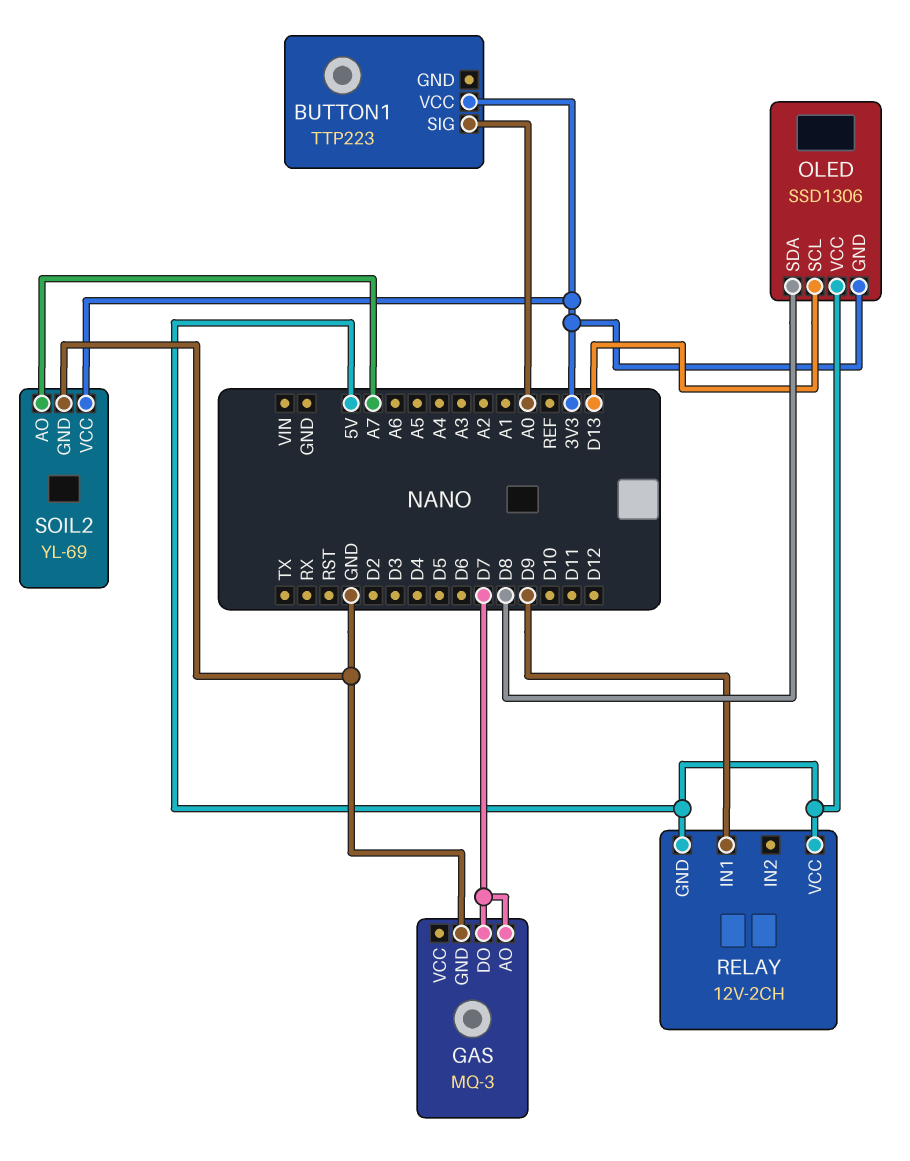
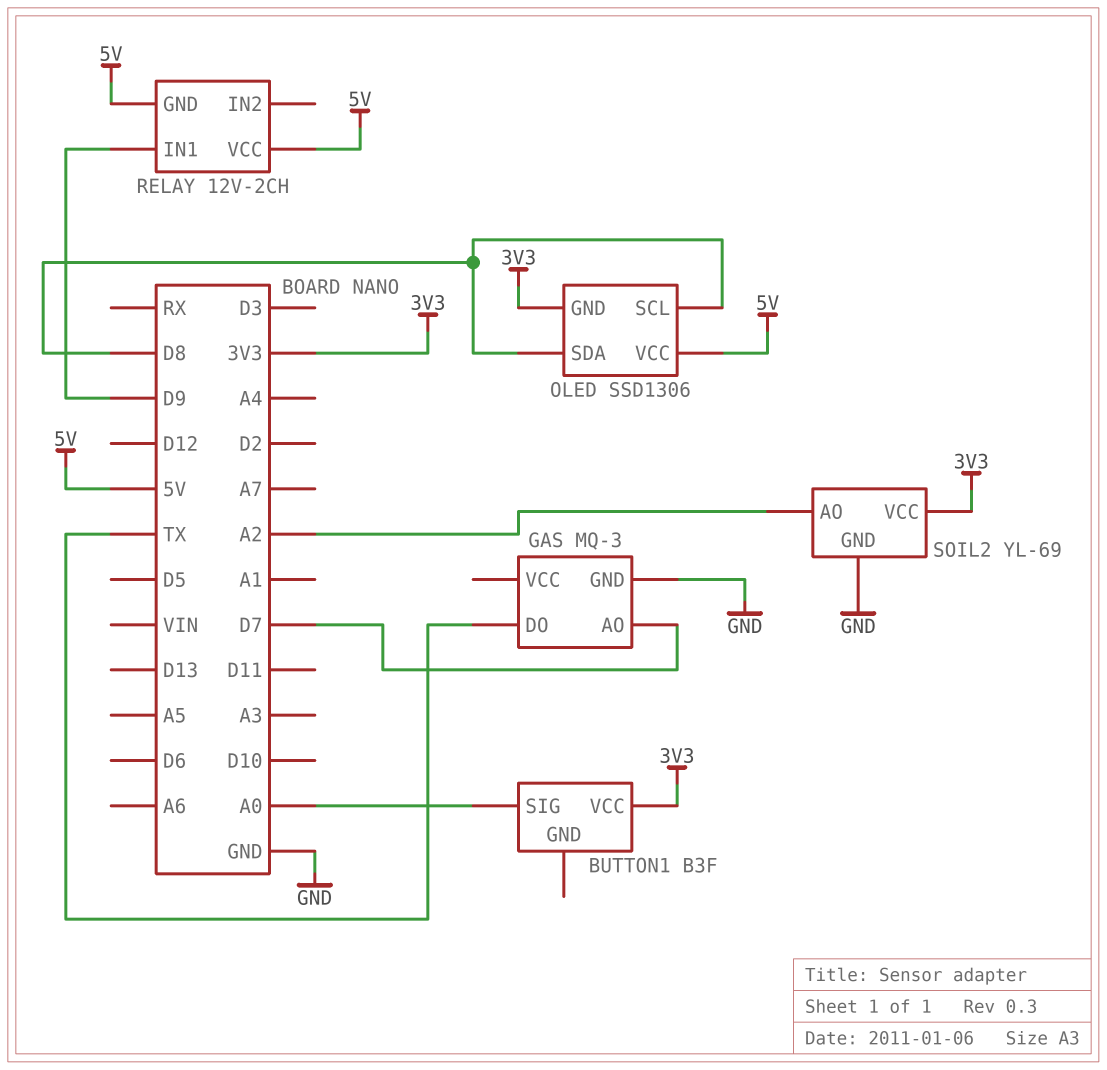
BUTTON1: TTP223 -> B3F
GAS pin DO: D7 -> TX
OLED pin SCL: D13 -> D8
SOIL2 pin AO: A7 -> A2

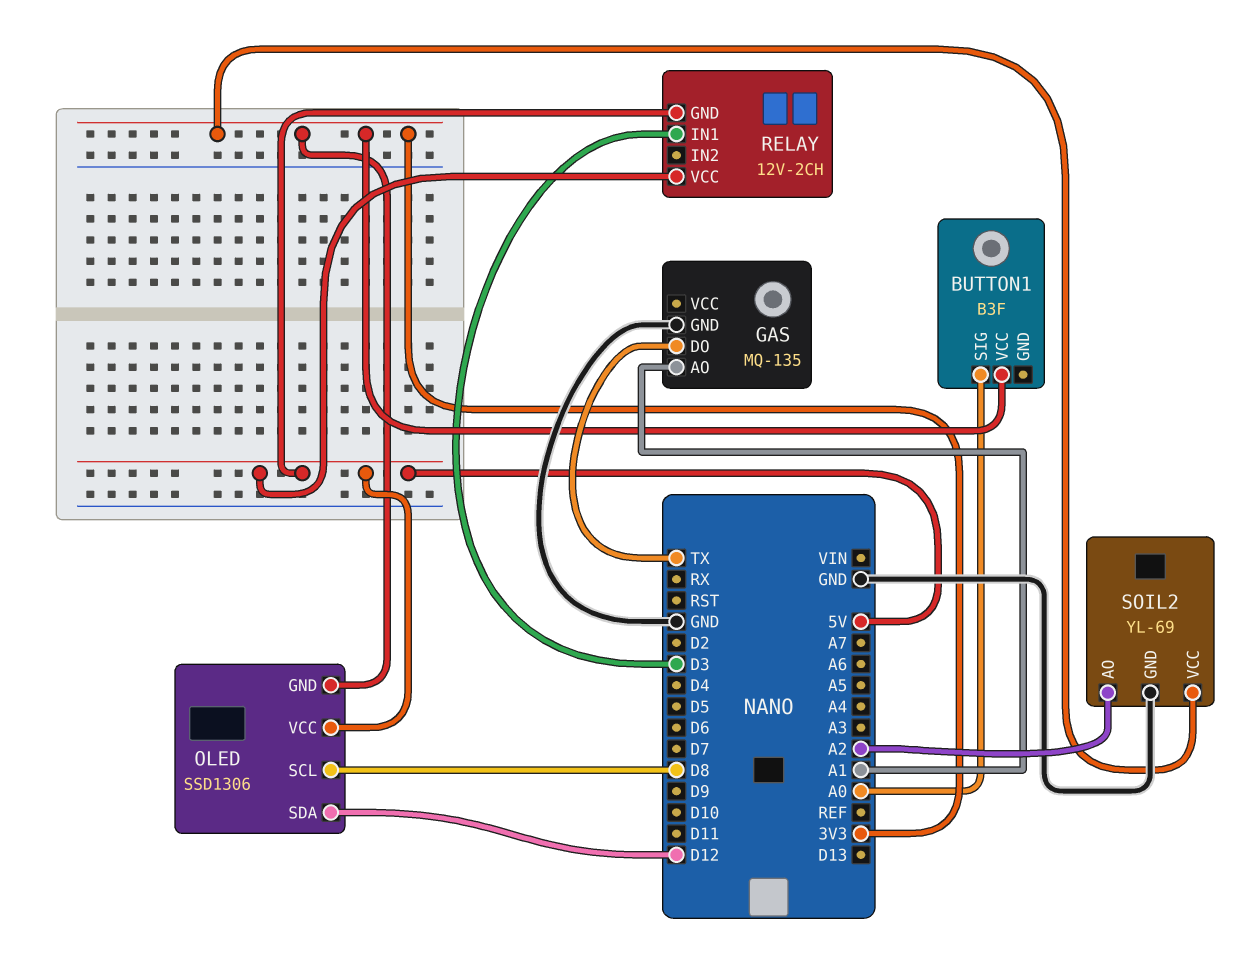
GAS: MQ-3 -> MQ-135
GAS pin AO: D7 -> A1
OLED pin SDA: D8 -> D12
RELAY pin IN1: D9 -> D3

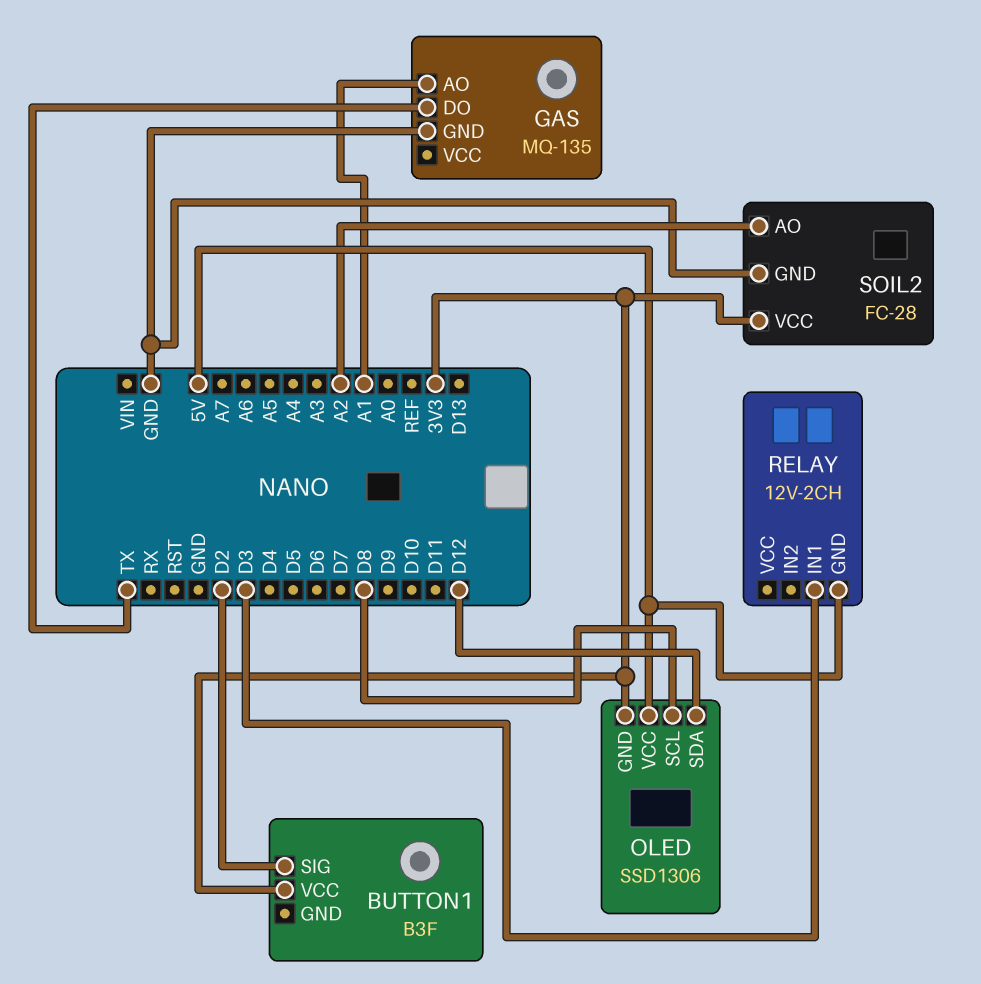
BUTTON1 pin SIG: A0 -> D2
RELAY pin VCC: 5V -> none
SOIL2: YL-69 -> FC-28

